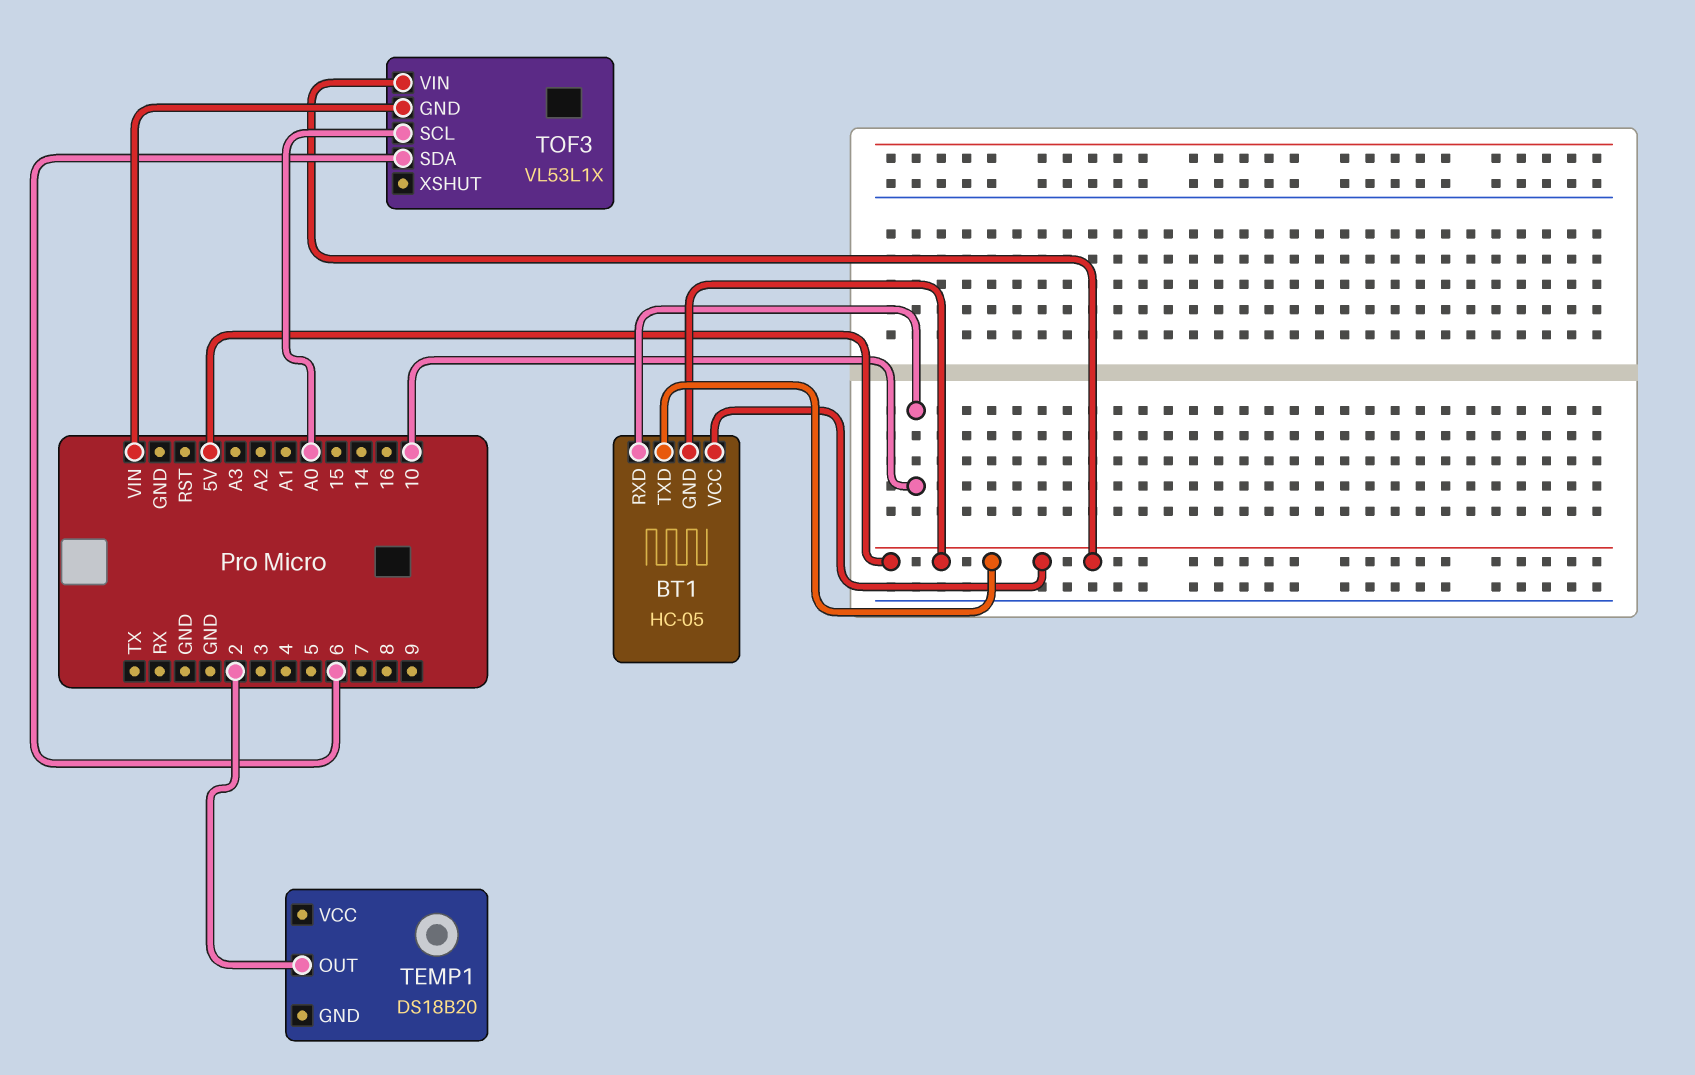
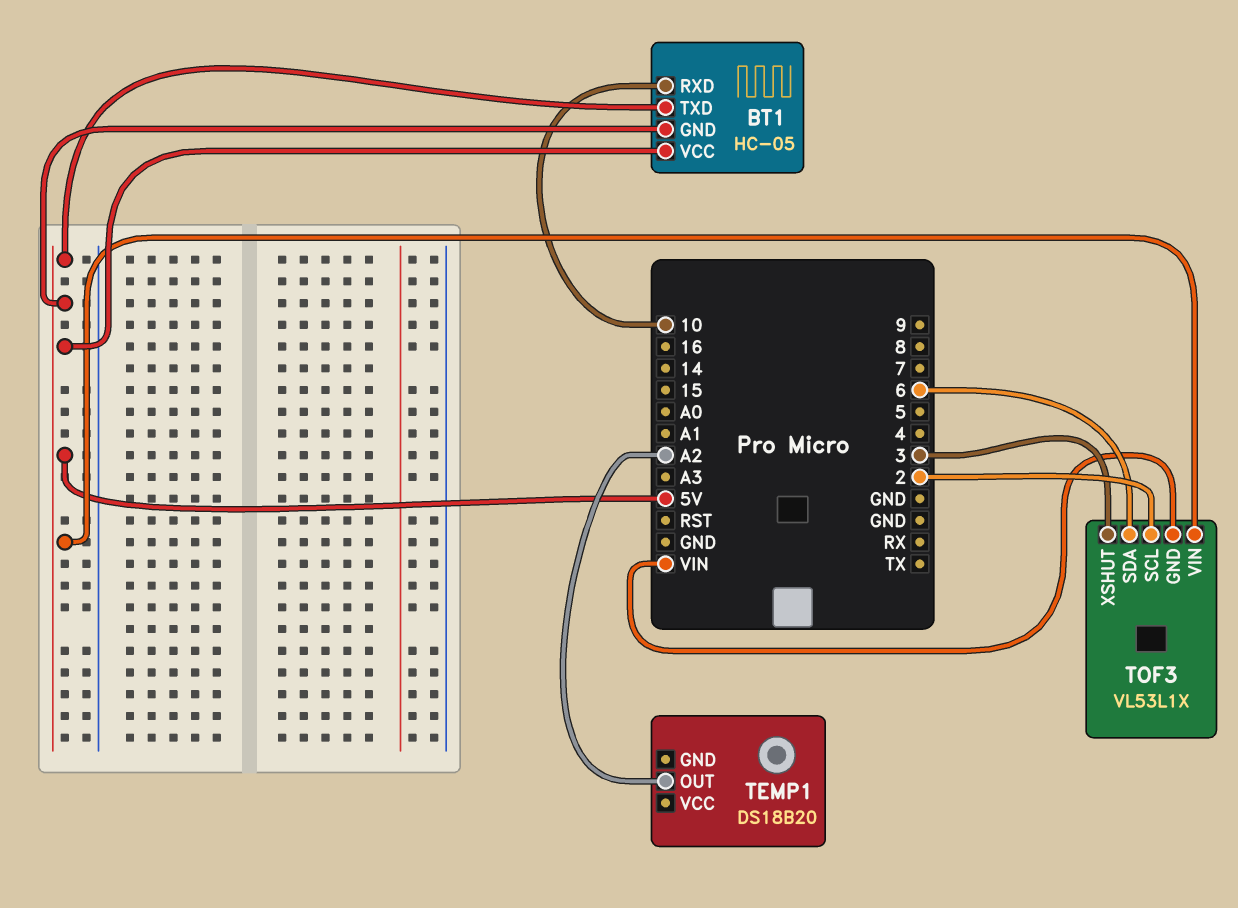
TEMP1 pin OUT: 2 -> A2
TOF3 pin SCL: A0 -> 2
TOF3 pin XSHUT: none -> 3

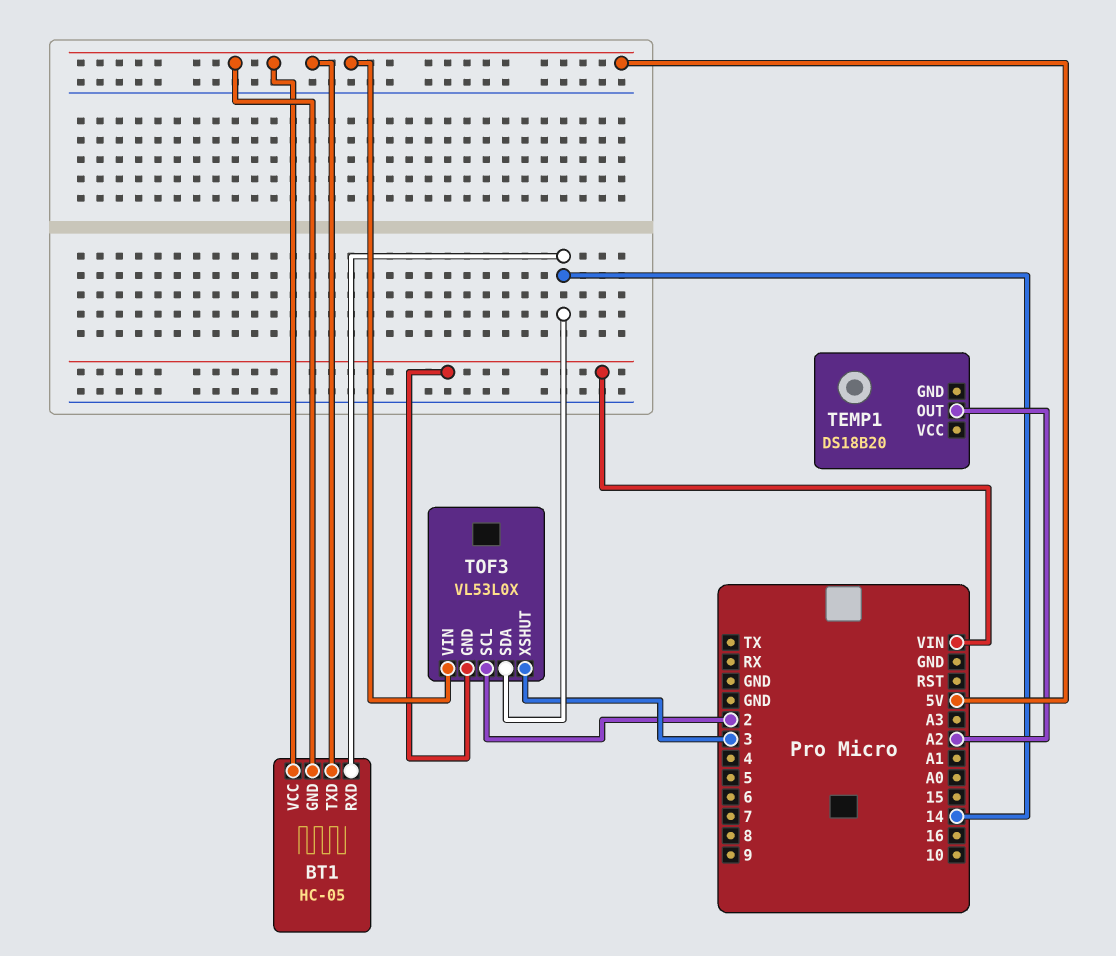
BT1 pin RXD: 10 -> 14
TOF3: VL53L1X -> VL53L0X
TOF3 pin SDA: 6 -> 14

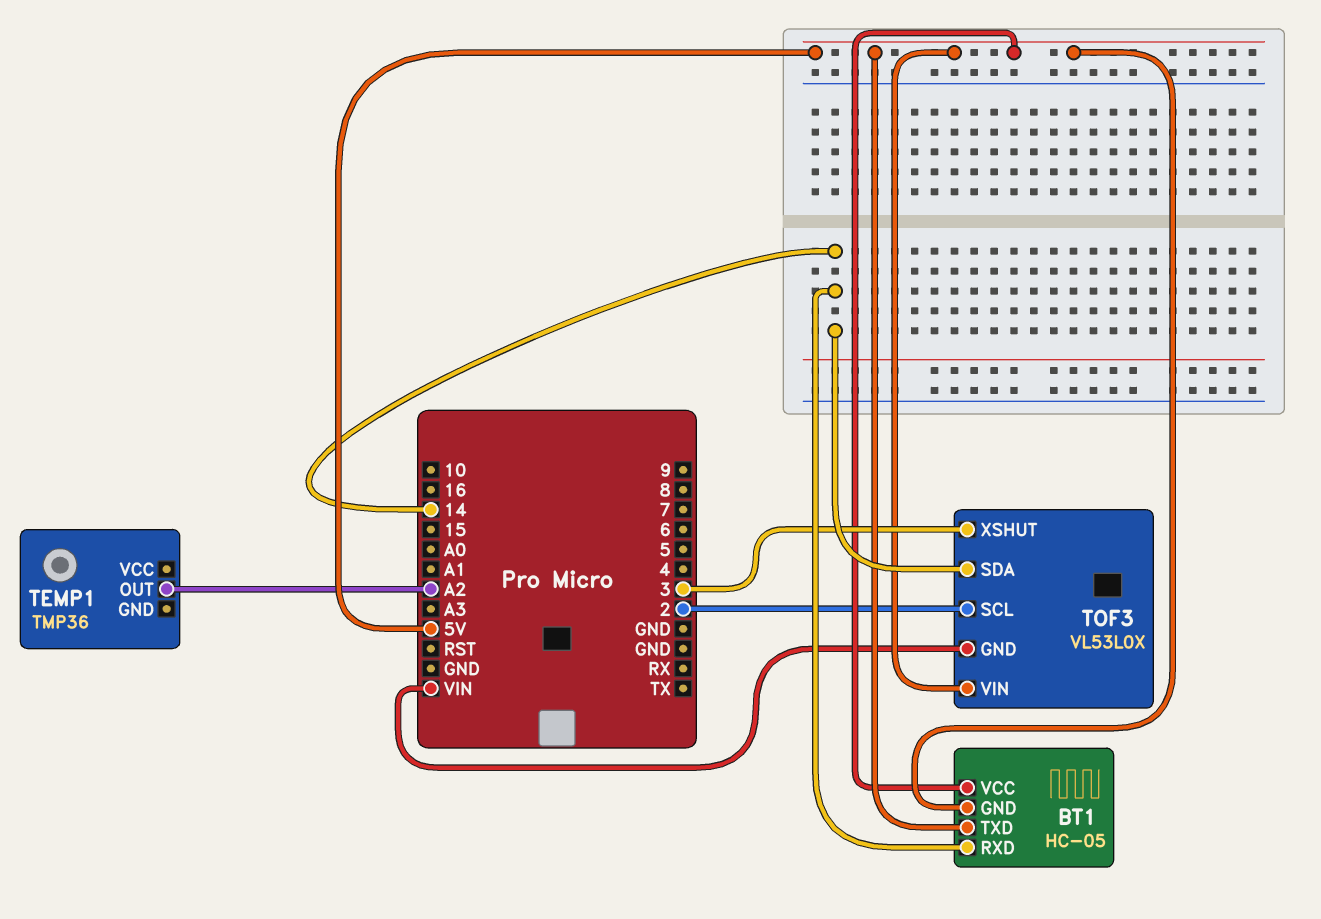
TEMP1: DS18B20 -> TMP36

